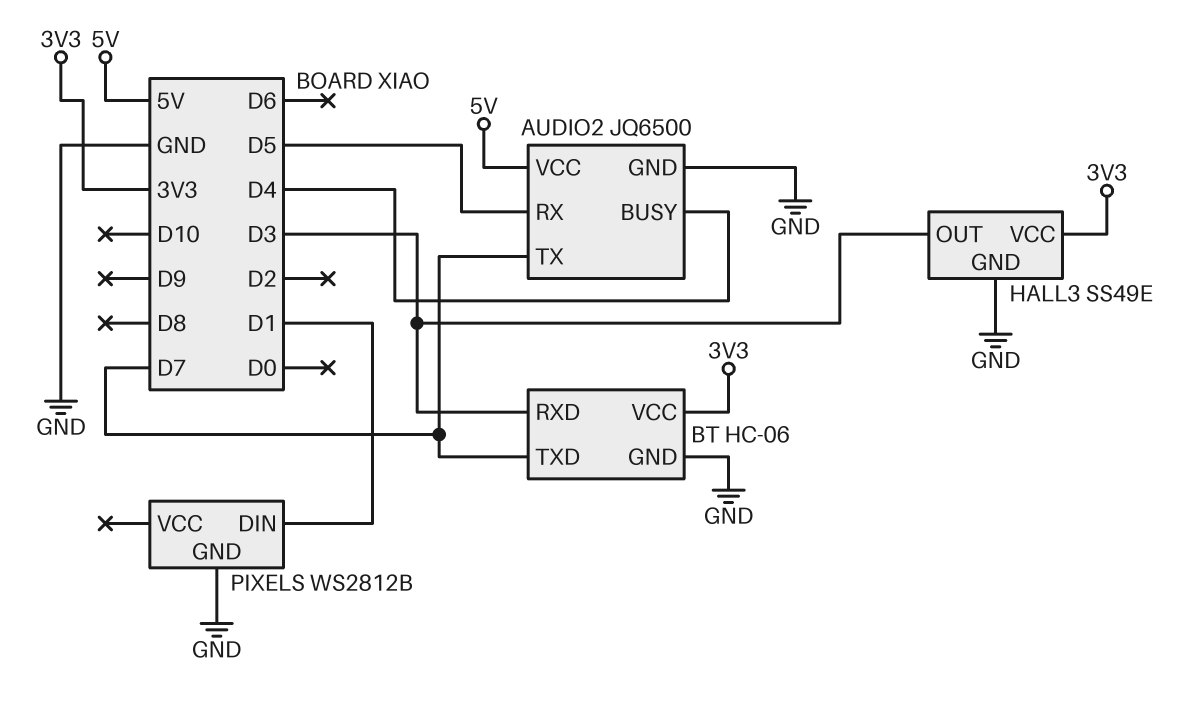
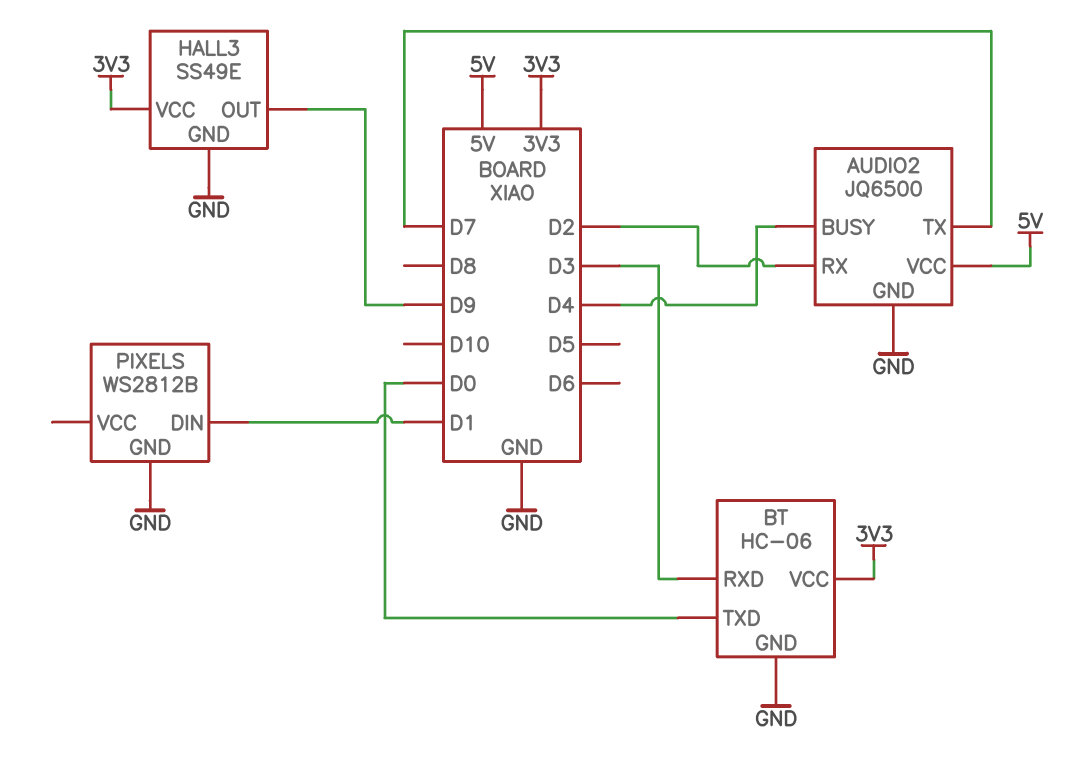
AUDIO2 pin RX: D5 -> D2
BT pin TXD: D7 -> D0
HALL3 pin OUT: D3 -> D9

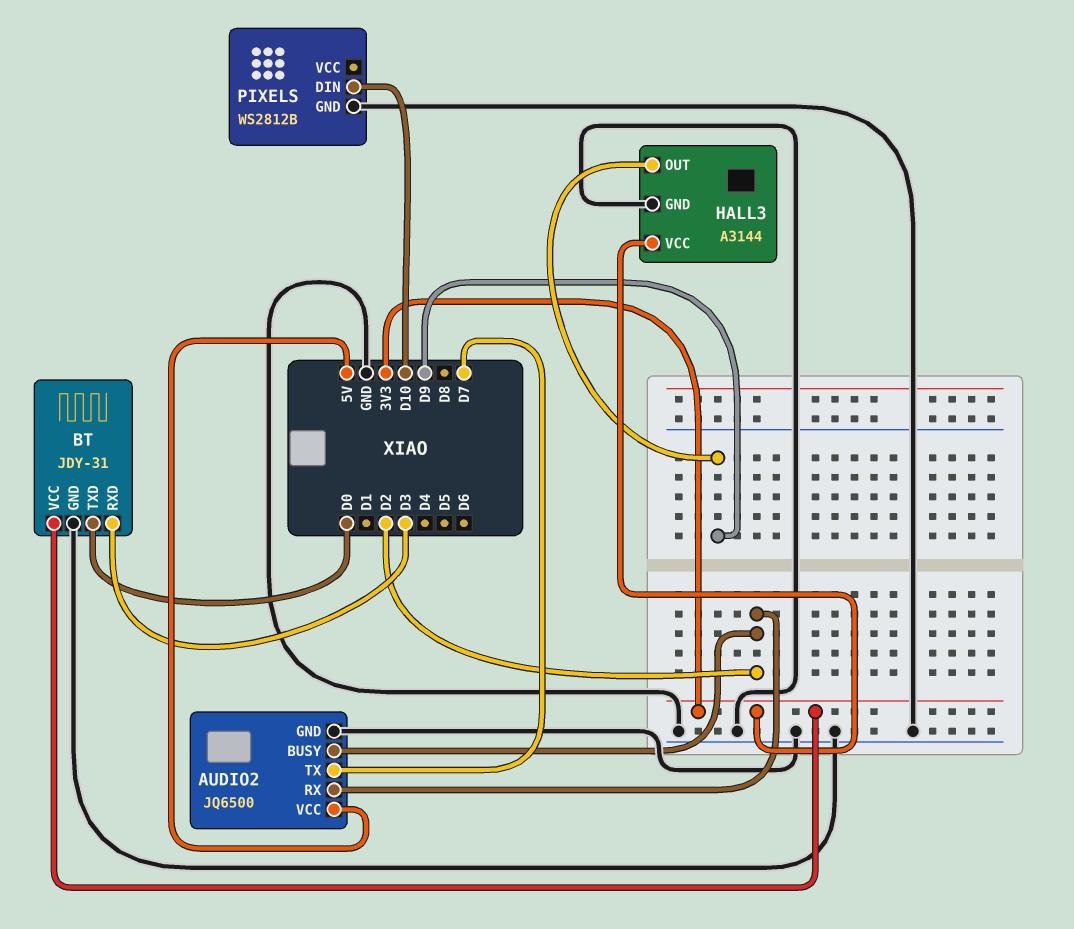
AUDIO2 pin BUSY: D4 -> D2
BT: HC-06 -> JDY-31
HALL3: SS49E -> A3144
PIXELS pin DIN: D1 -> D10

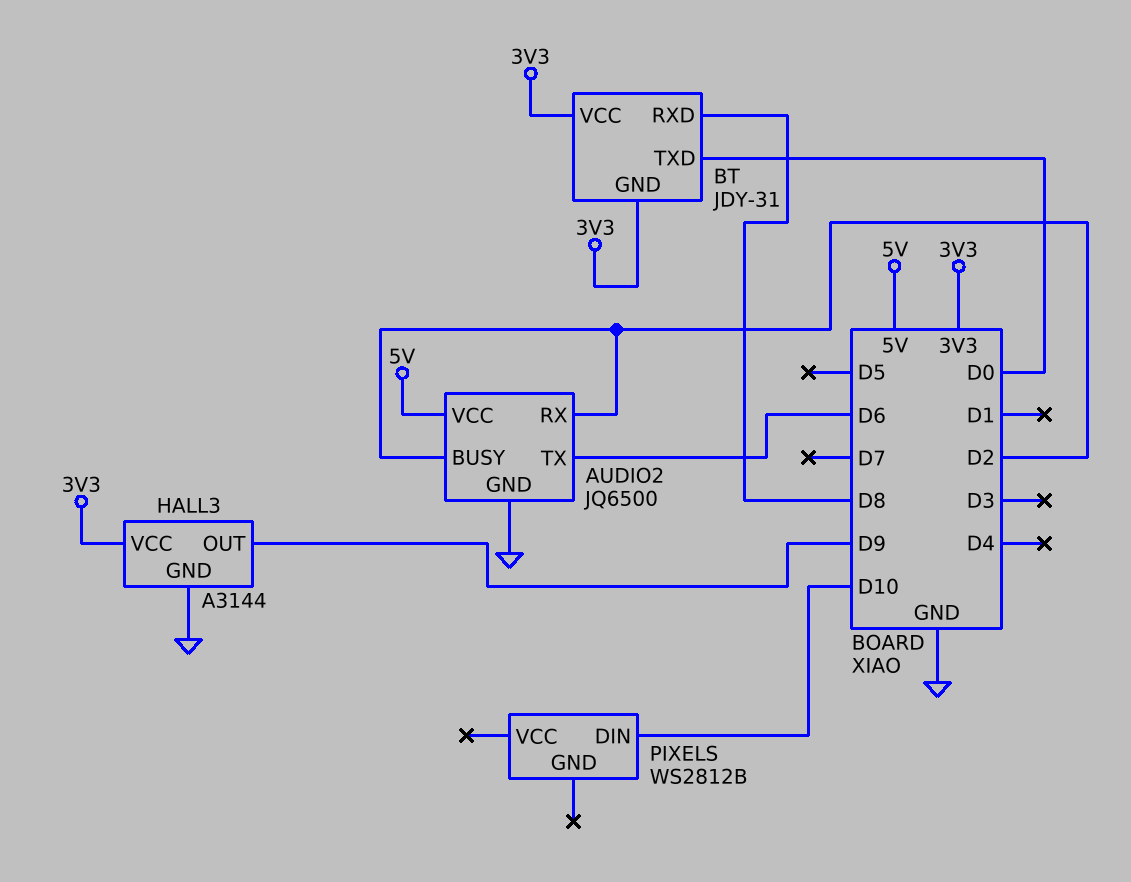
AUDIO2 pin TX: D7 -> D6
BT pin GND: GND -> 3V3
BT pin RXD: D3 -> D8
PIXELS pin GND: GND -> none

